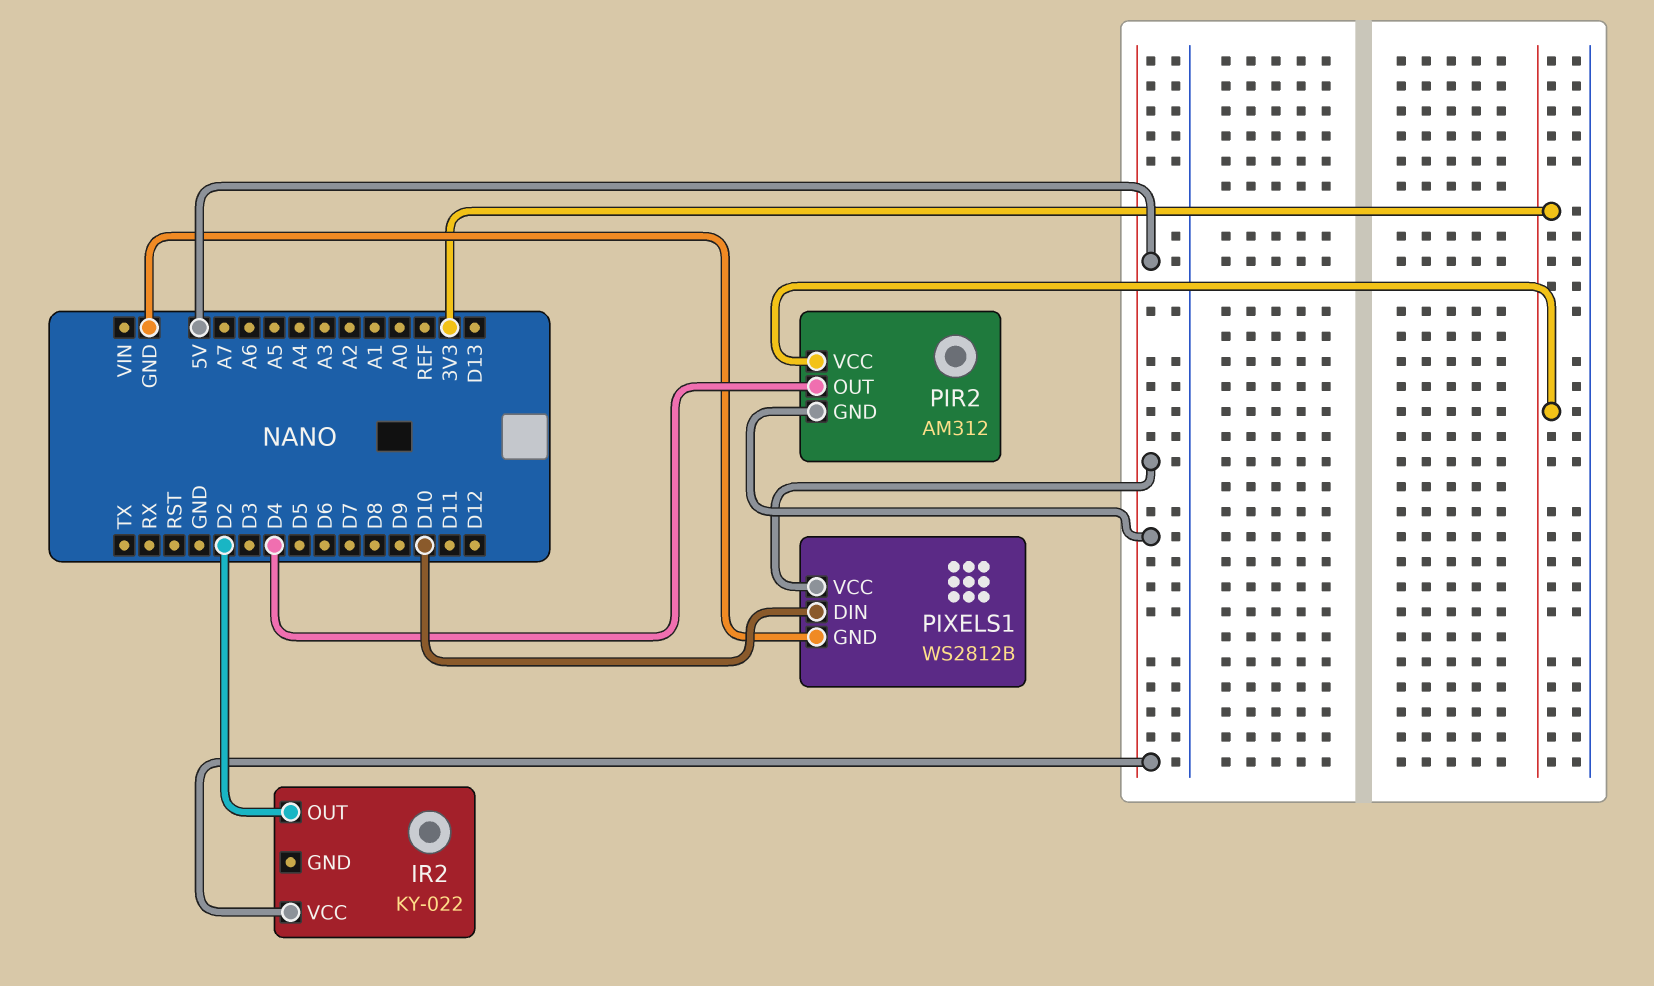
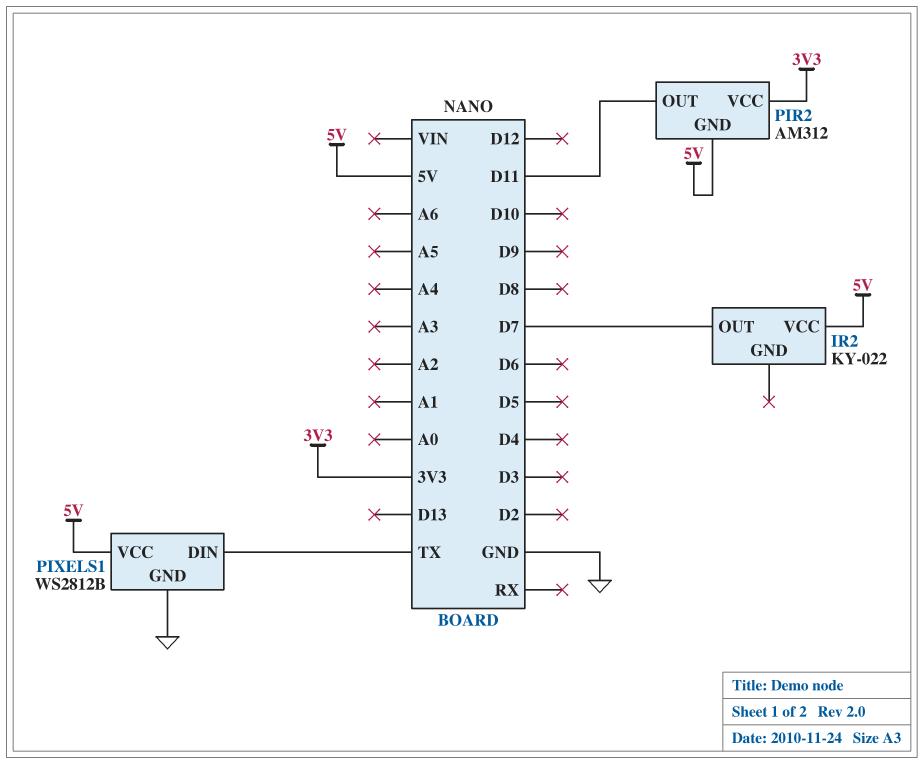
IR2 pin OUT: D2 -> D7
PIR2 pin OUT: D4 -> D11
PIXELS1 pin DIN: D10 -> TX

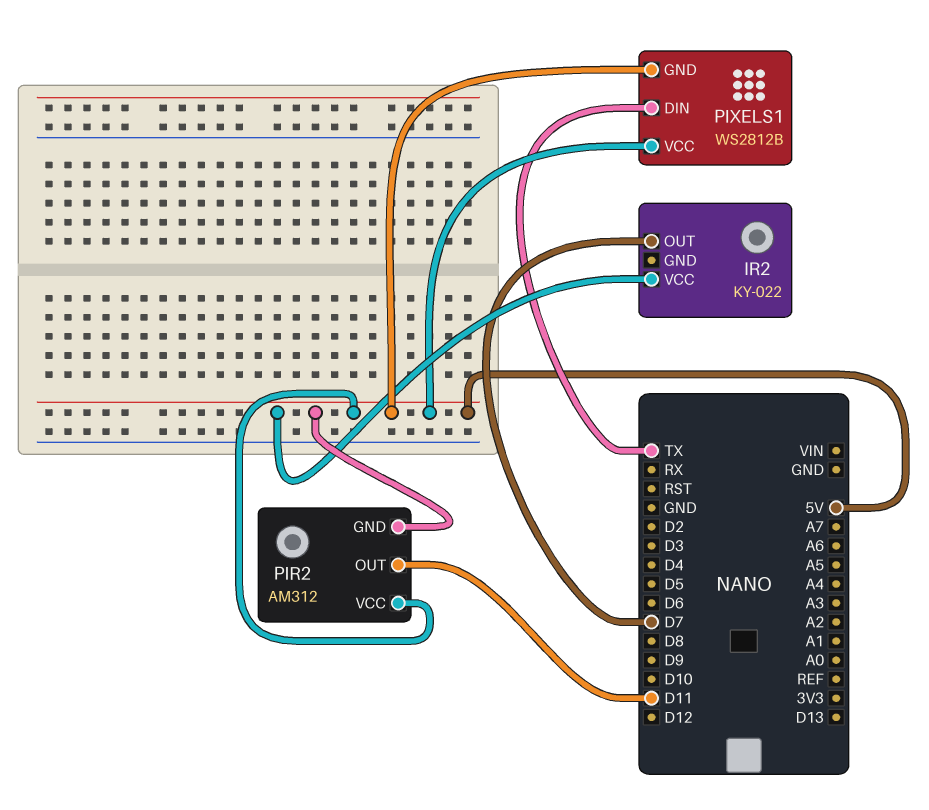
PIR2 pin VCC: 3V3 -> 5V
PIXELS1 pin GND: GND -> 5V

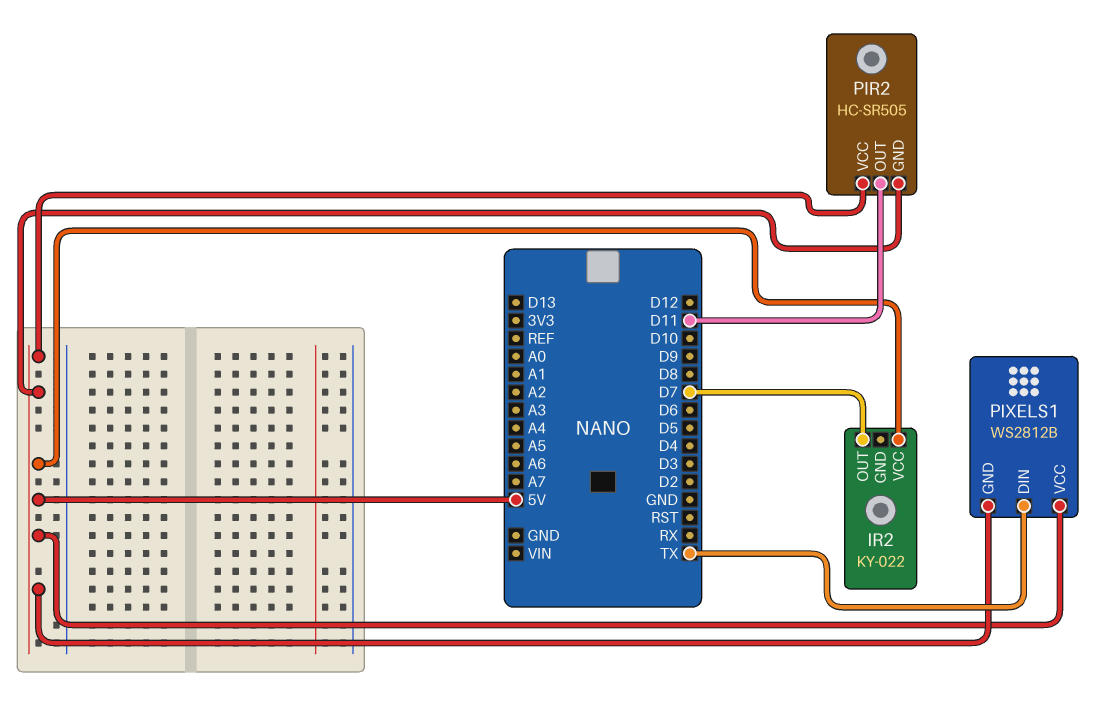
PIR2: AM312 -> HC-SR505

